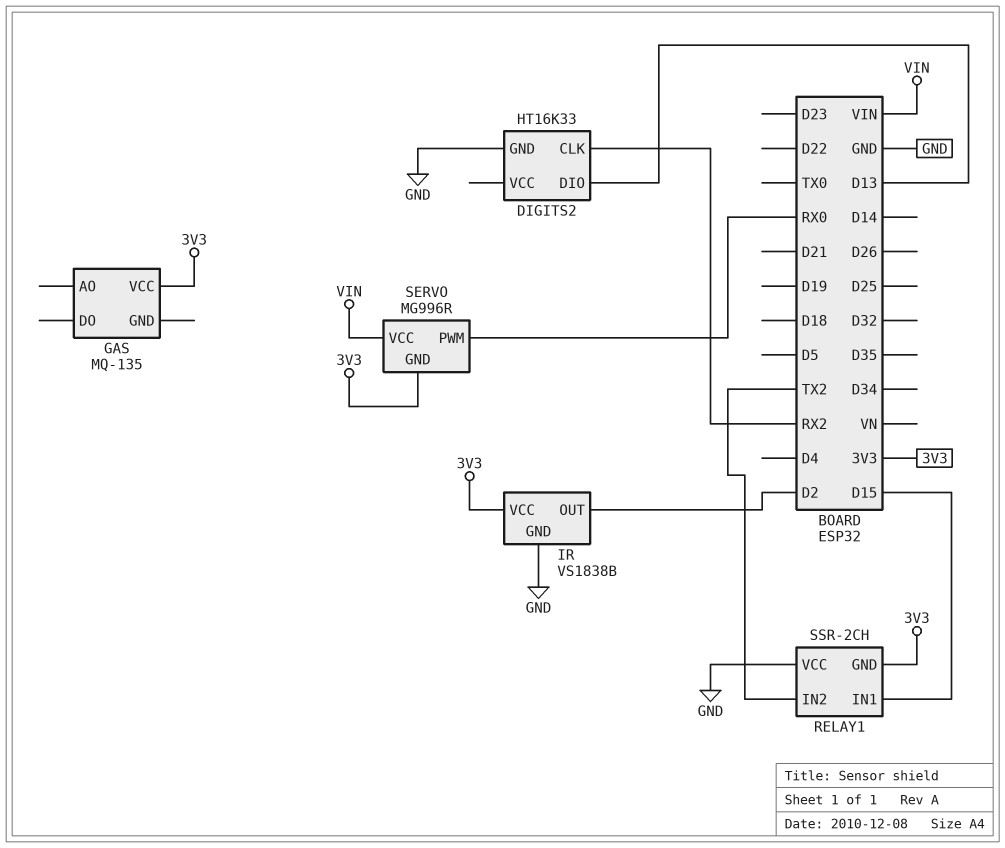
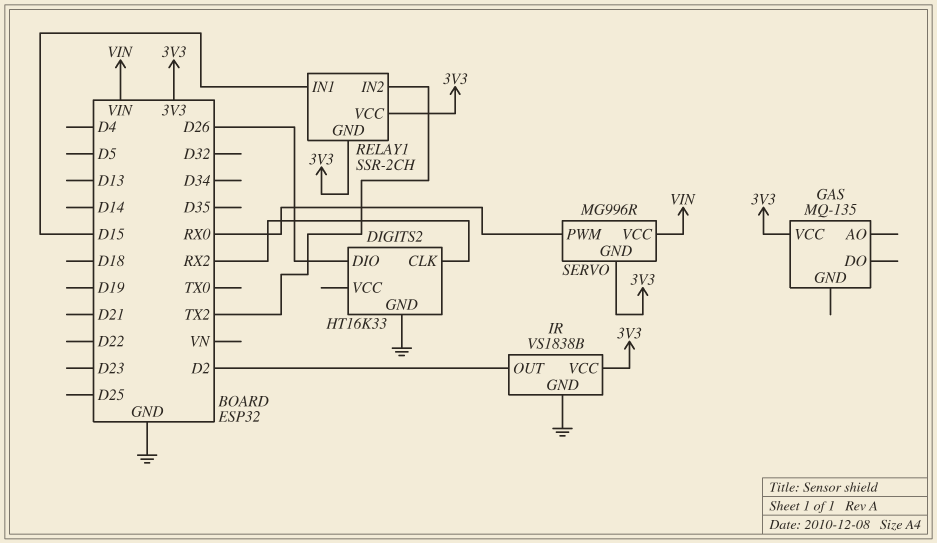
DIGITS2 pin DIO: D13 -> D26
RELAY1 pin VCC: GND -> 3V3

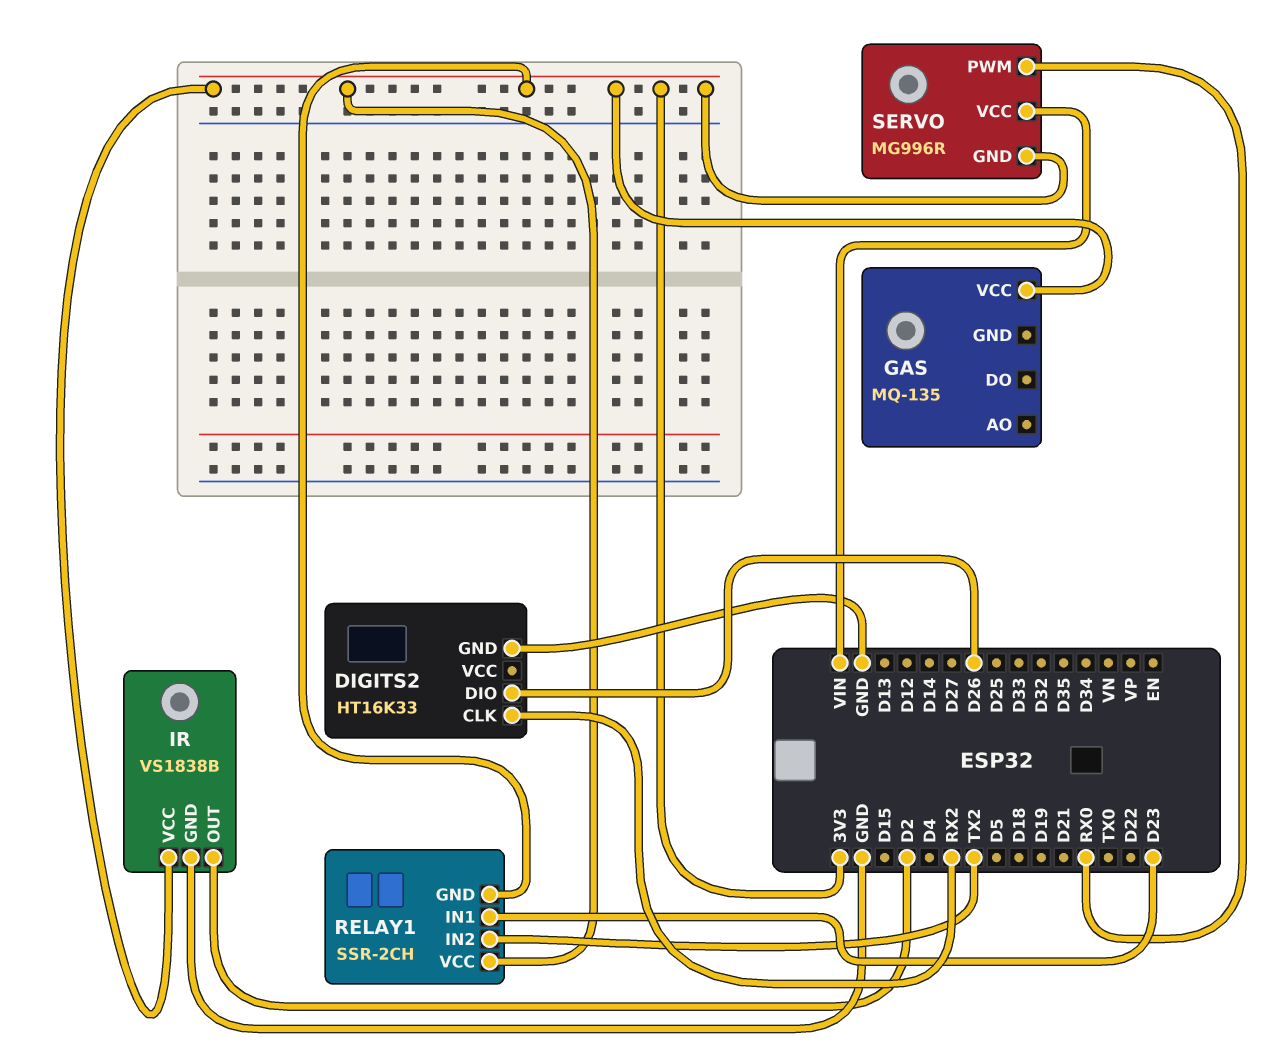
RELAY1 pin IN1: D15 -> D23

